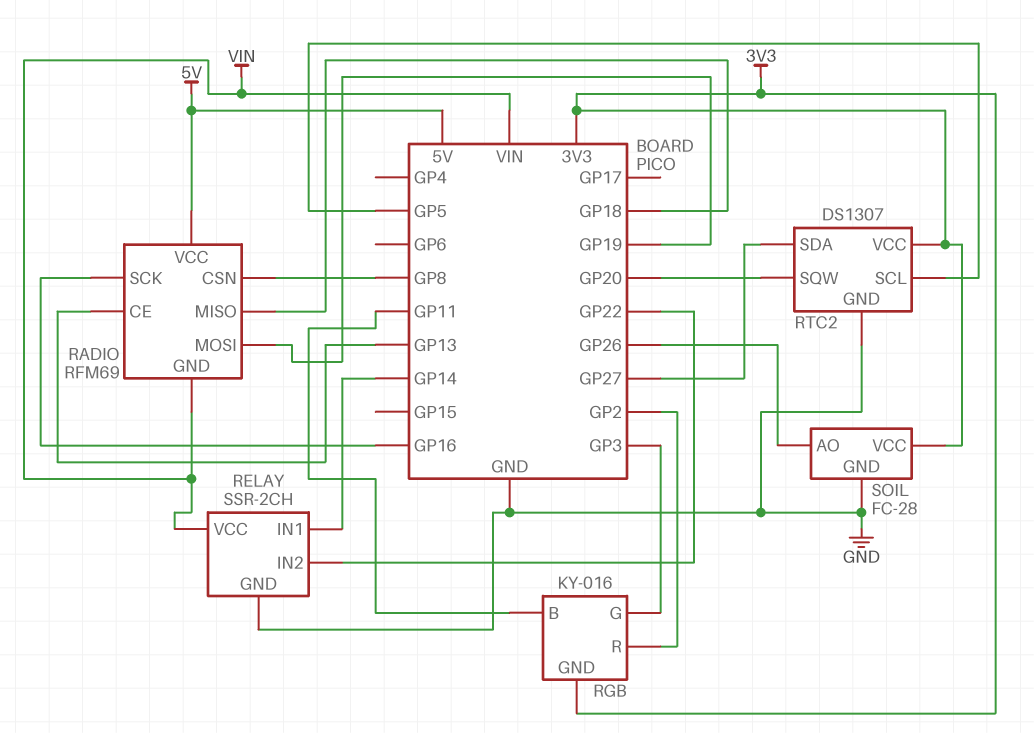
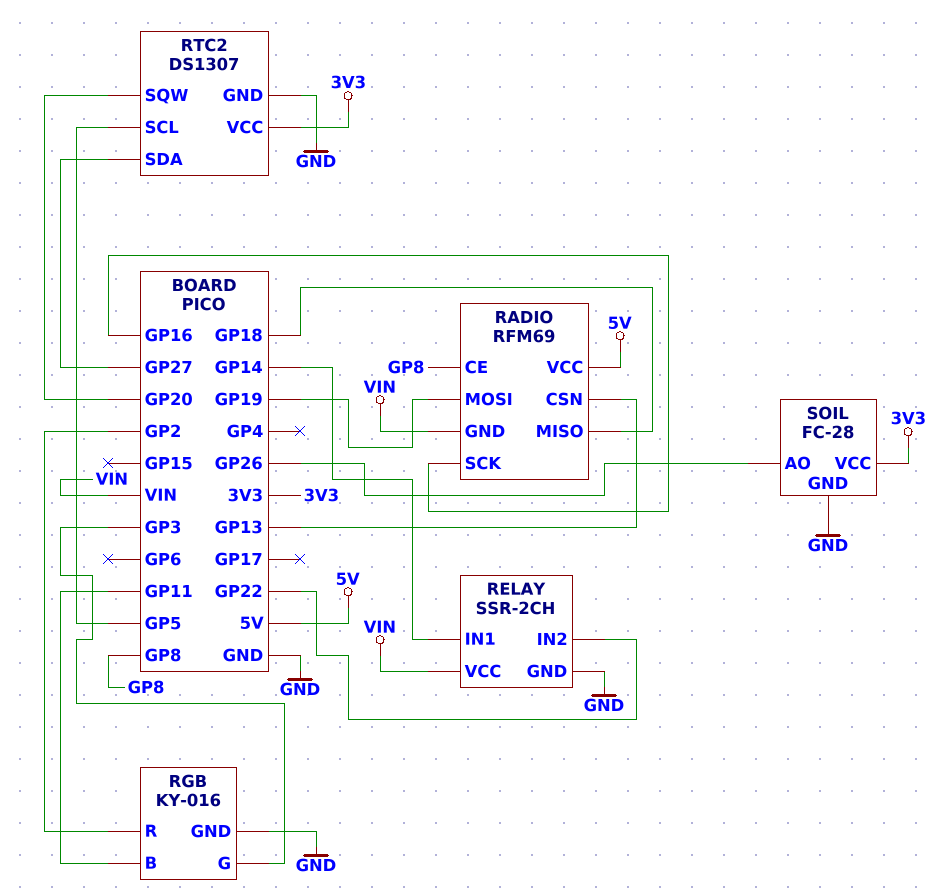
RADIO pin CE: GP13 -> GP8
RADIO pin CSN: GP8 -> GP13
RGB pin GND: 3V3 -> GND

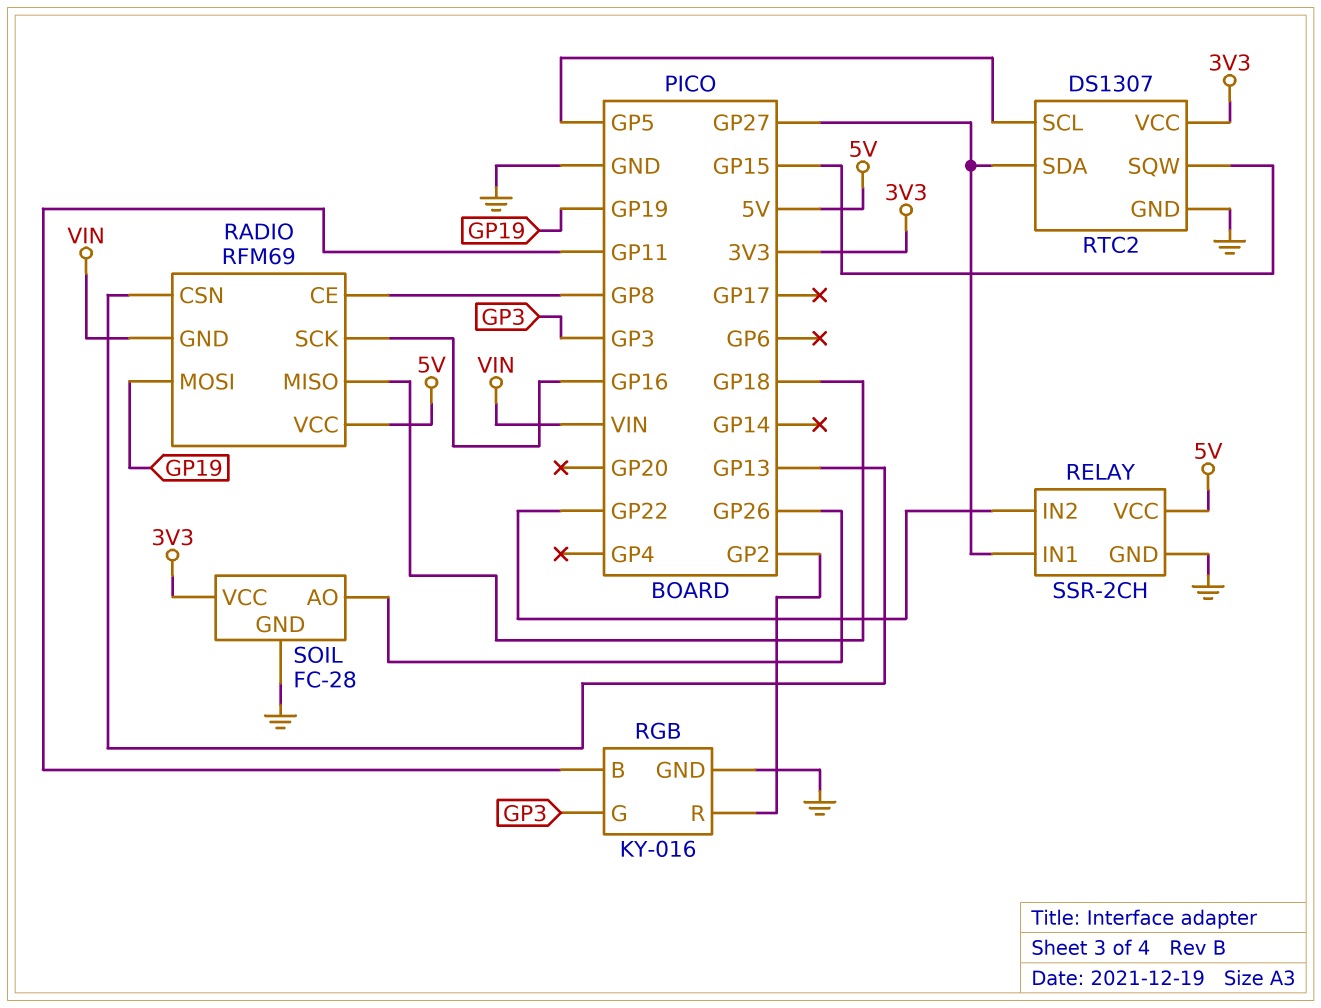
RELAY pin IN1: GP14 -> GP27
RELAY pin VCC: VIN -> 5V
RTC2 pin SQW: GP20 -> GP15

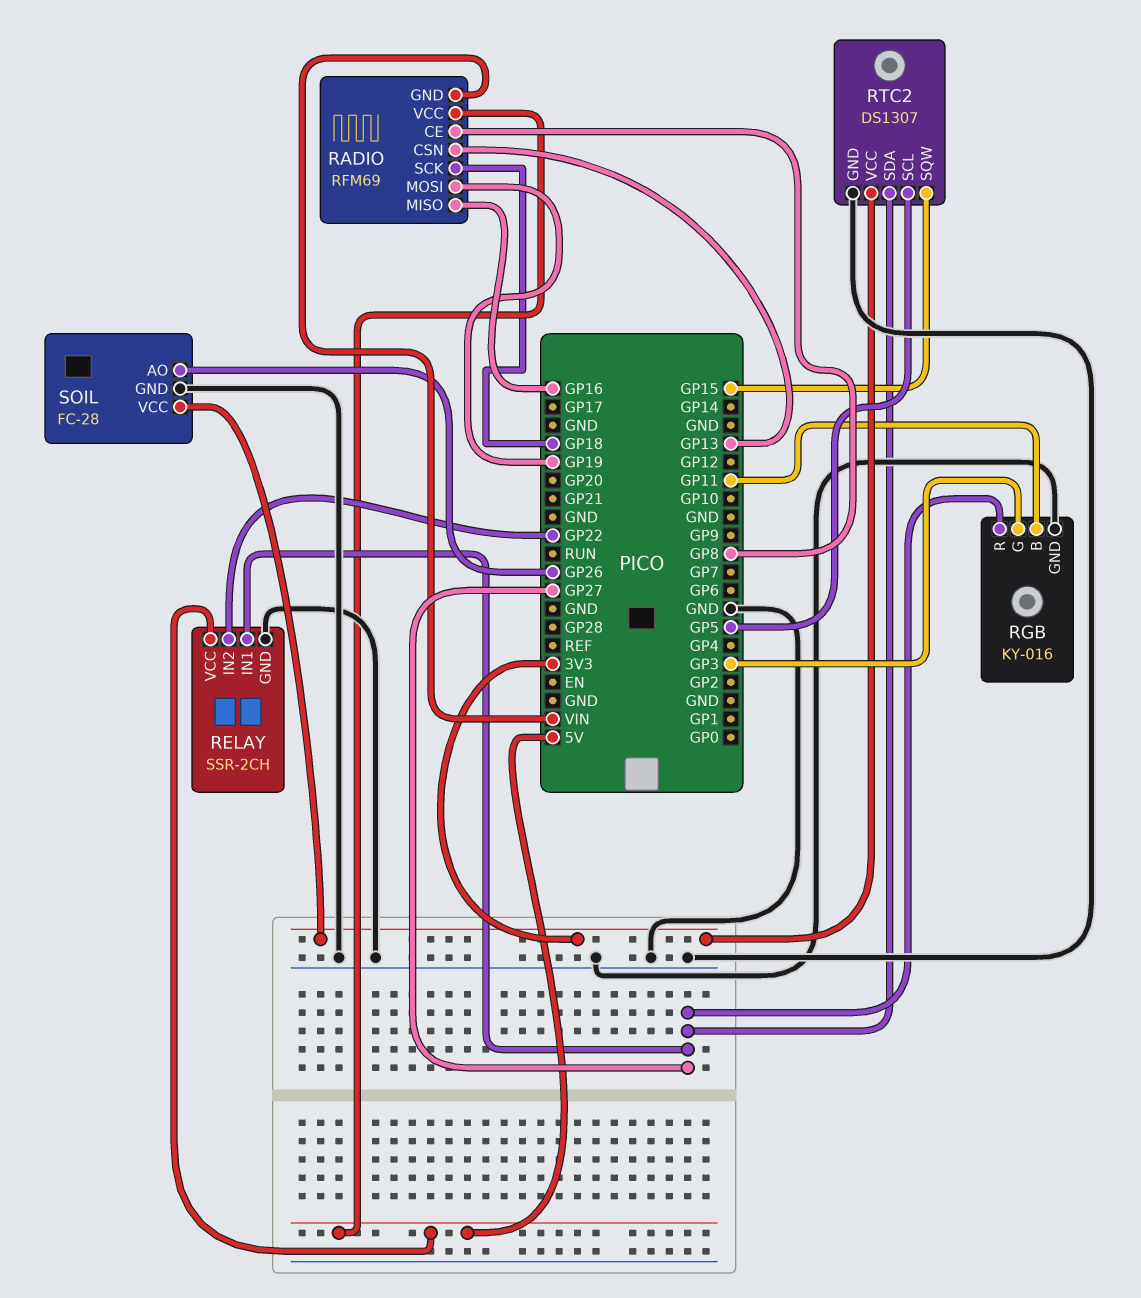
RADIO pin MISO: GP18 -> GP16
RADIO pin SCK: GP16 -> GP18
RGB pin R: GP2 -> GP27

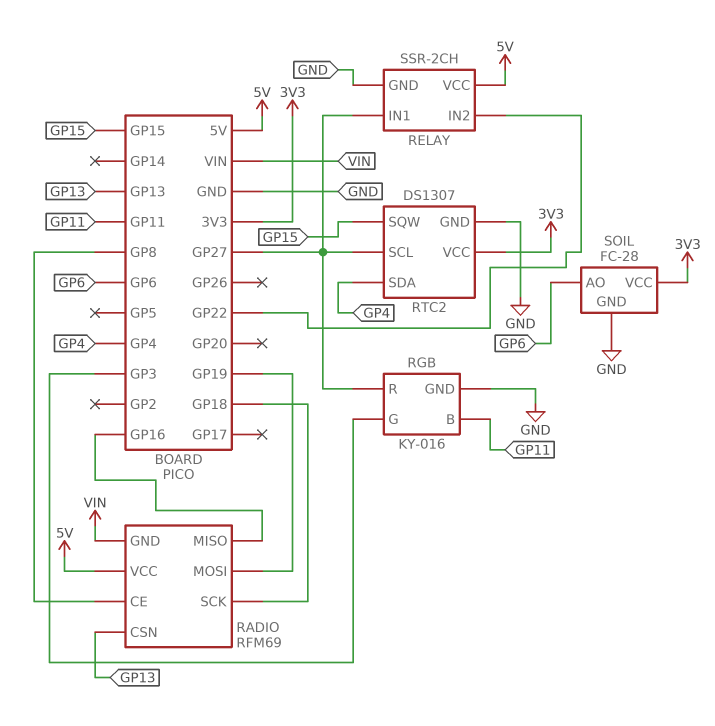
RTC2 pin SCL: GP5 -> GP27
RTC2 pin SDA: GP27 -> GP4
SOIL pin AO: GP26 -> GP6

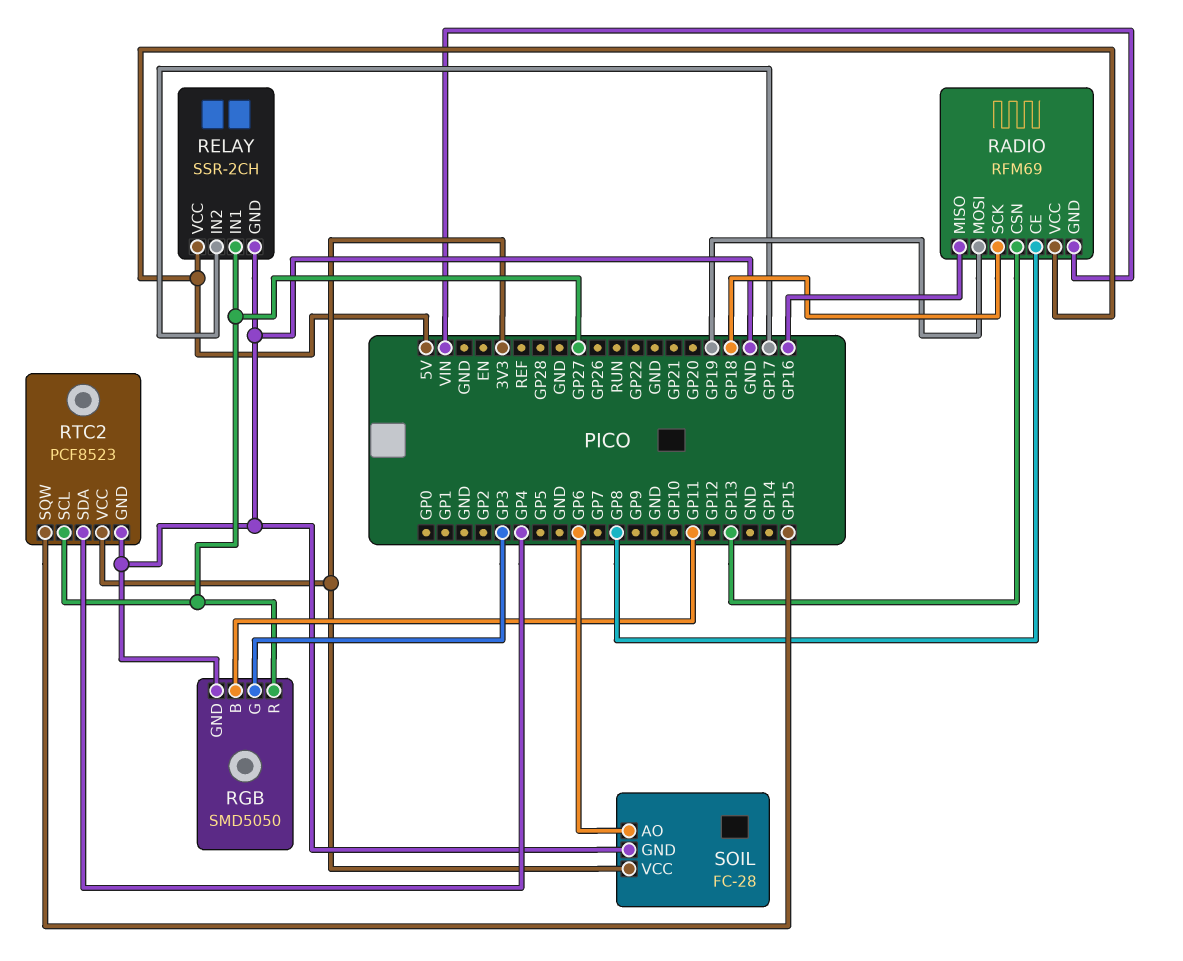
RELAY pin IN2: GP22 -> GP17
RGB: KY-016 -> SMD5050
RTC2: DS1307 -> PCF8523

